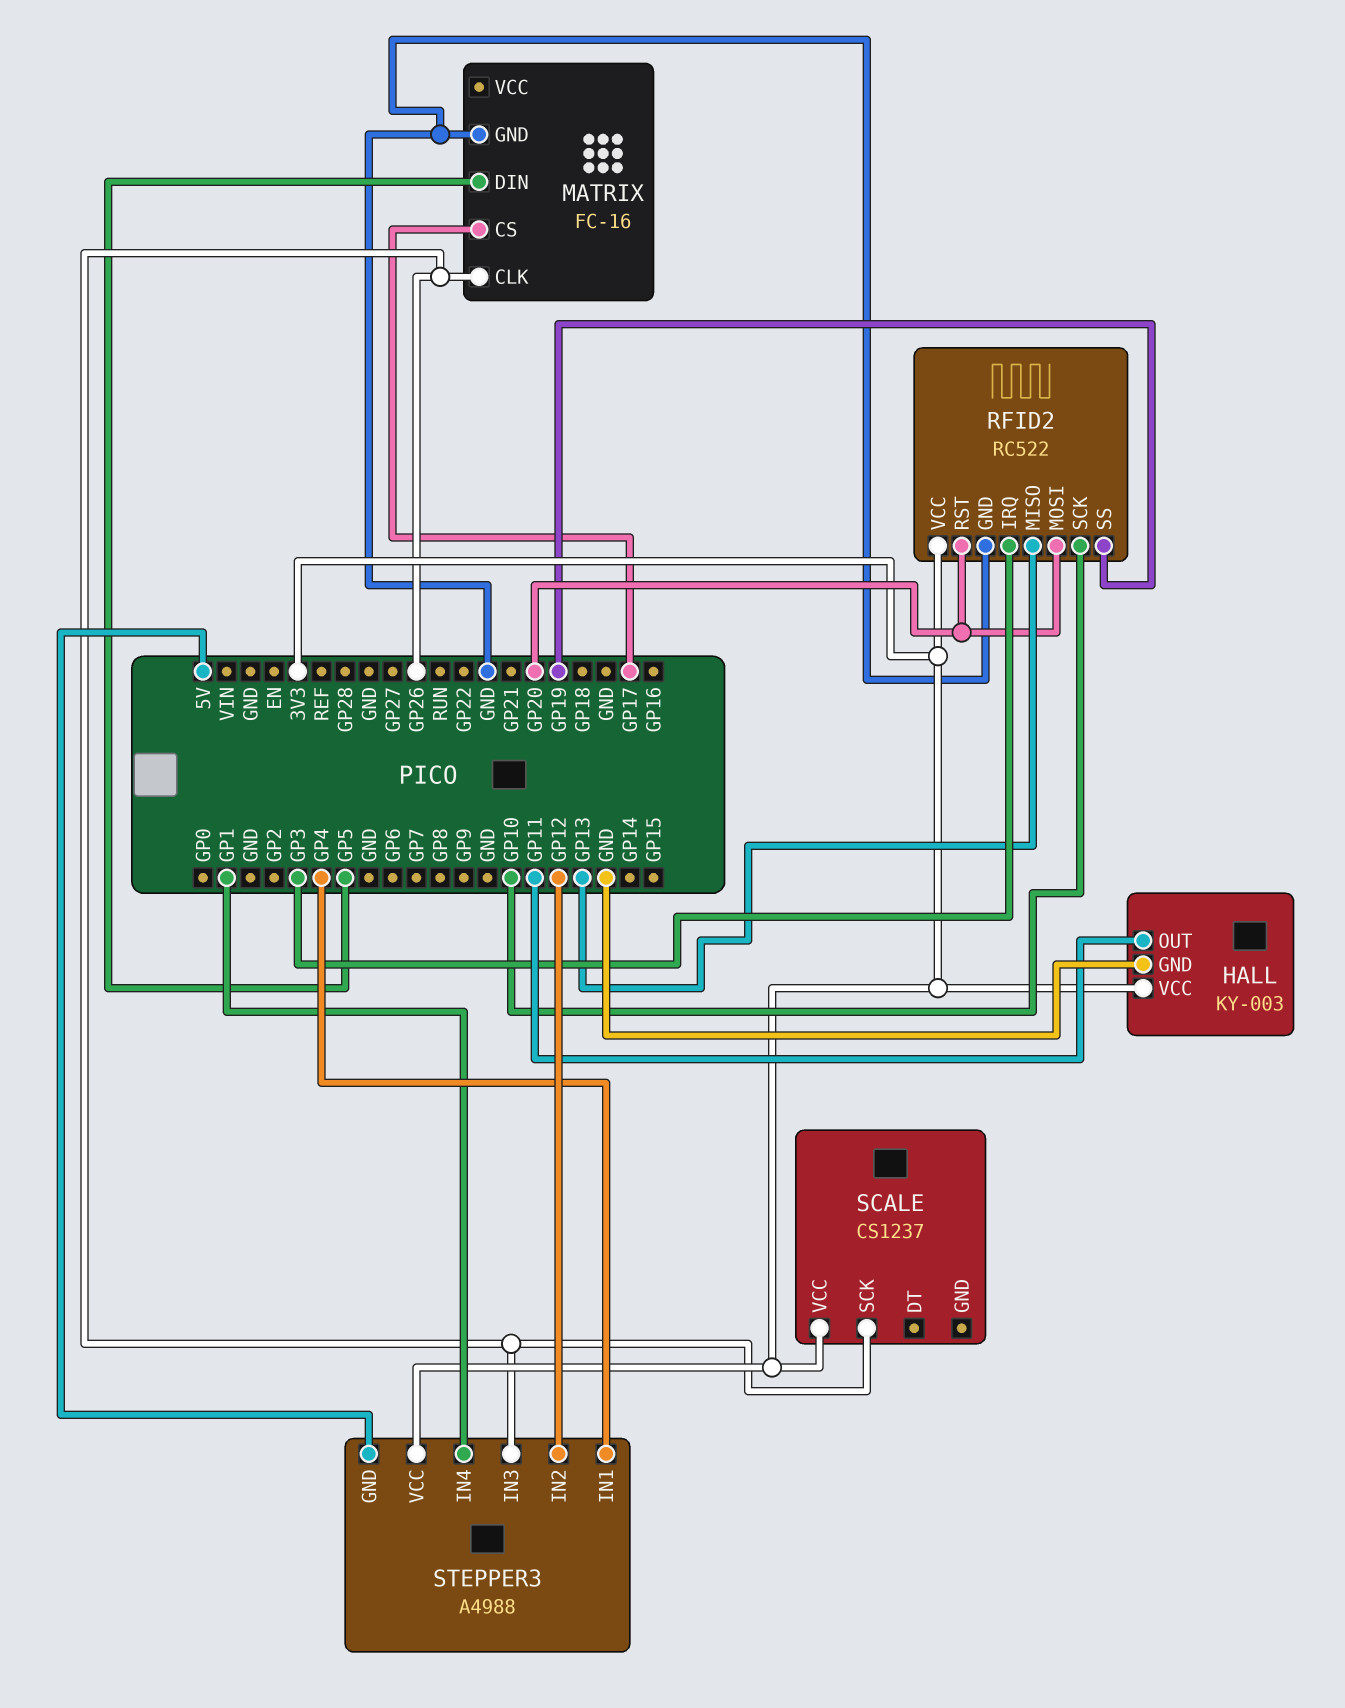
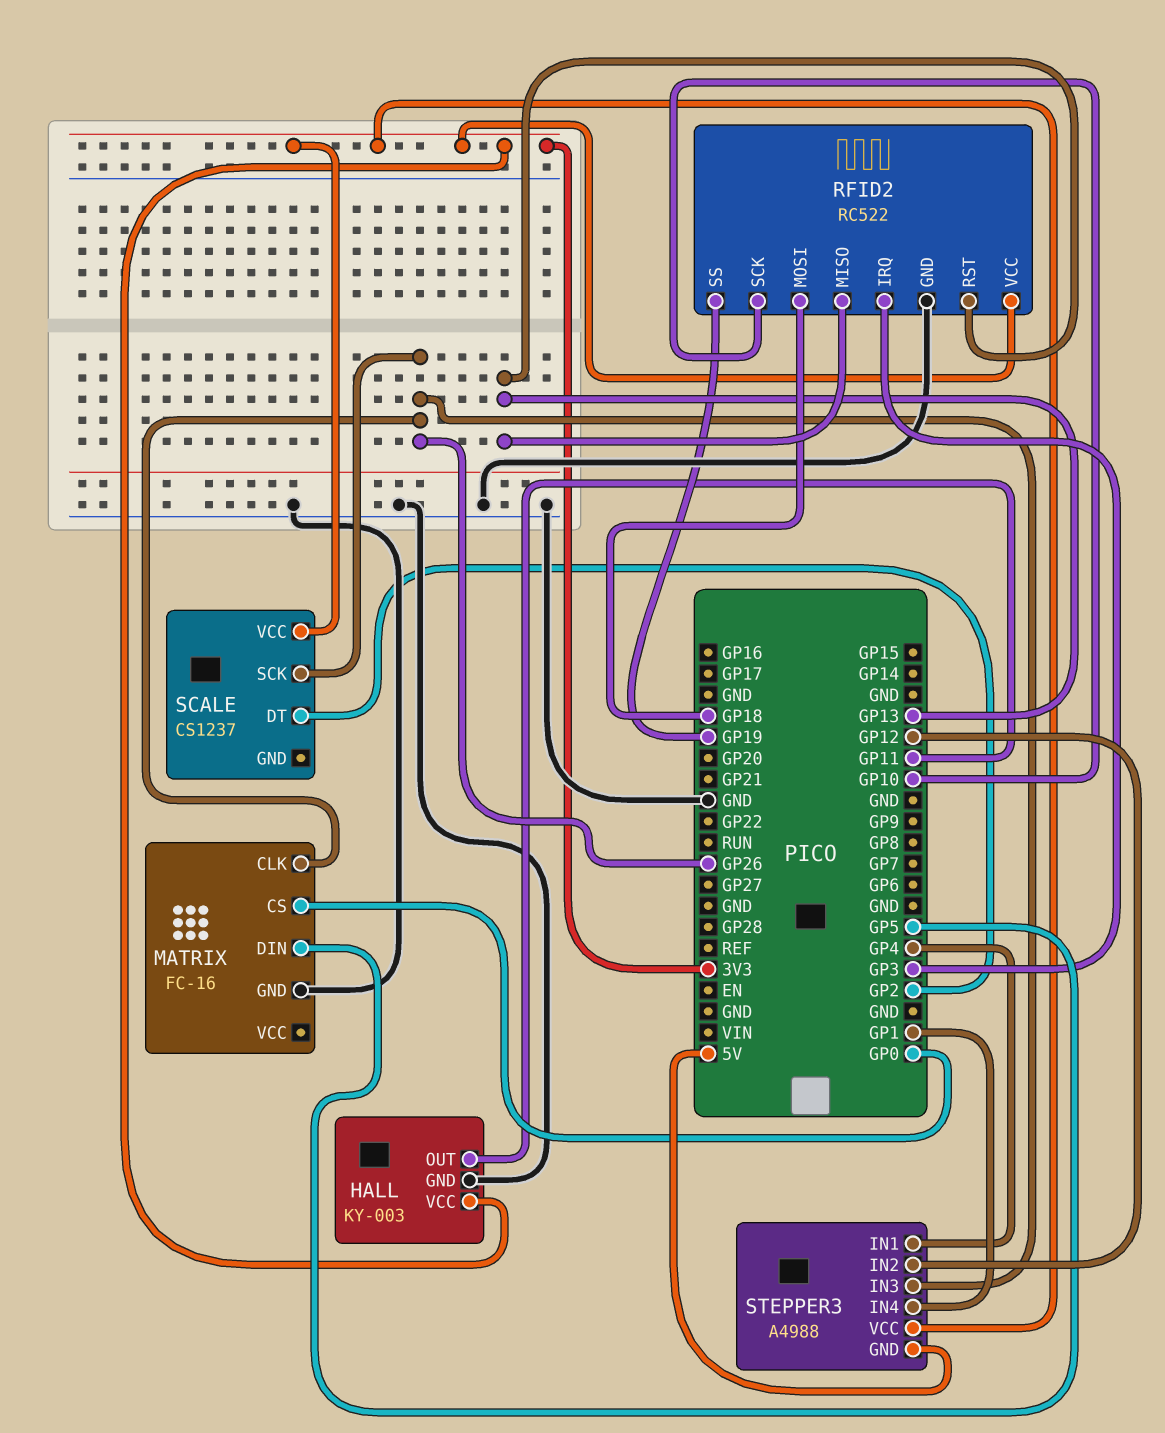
MATRIX pin CS: GP17 -> GP0
RFID2 pin MOSI: GP20 -> GP18
RFID2 pin RST: GP20 -> GP13
SCALE pin DT: none -> GP2

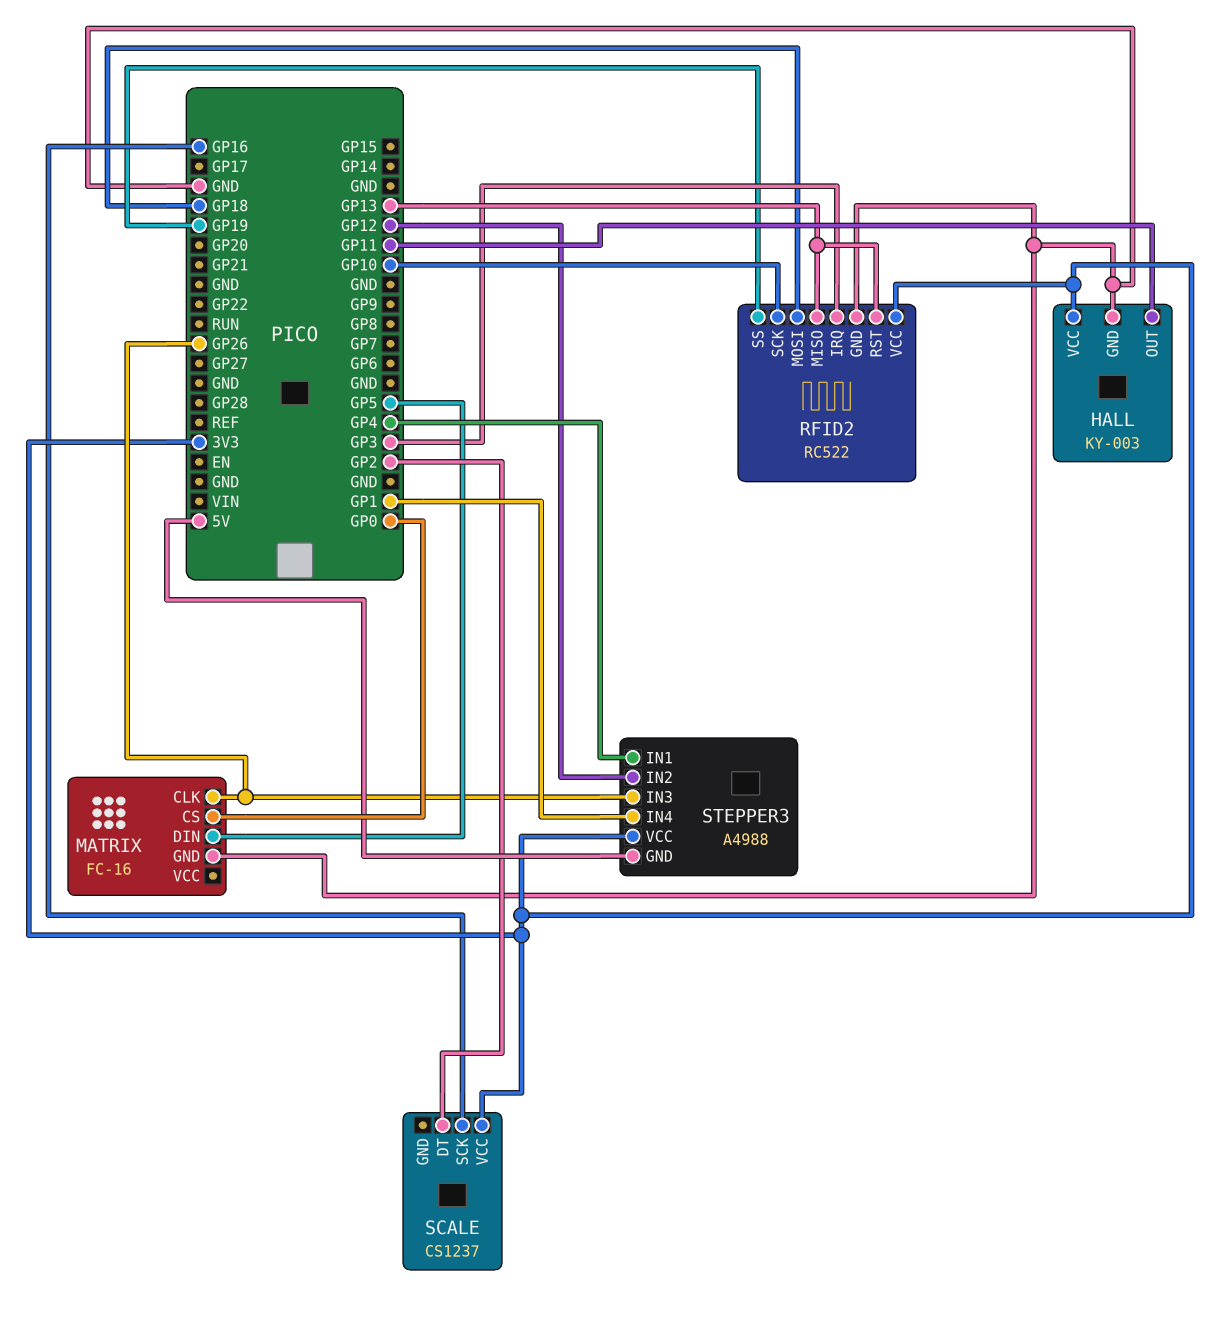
SCALE pin SCK: GP26 -> GP16

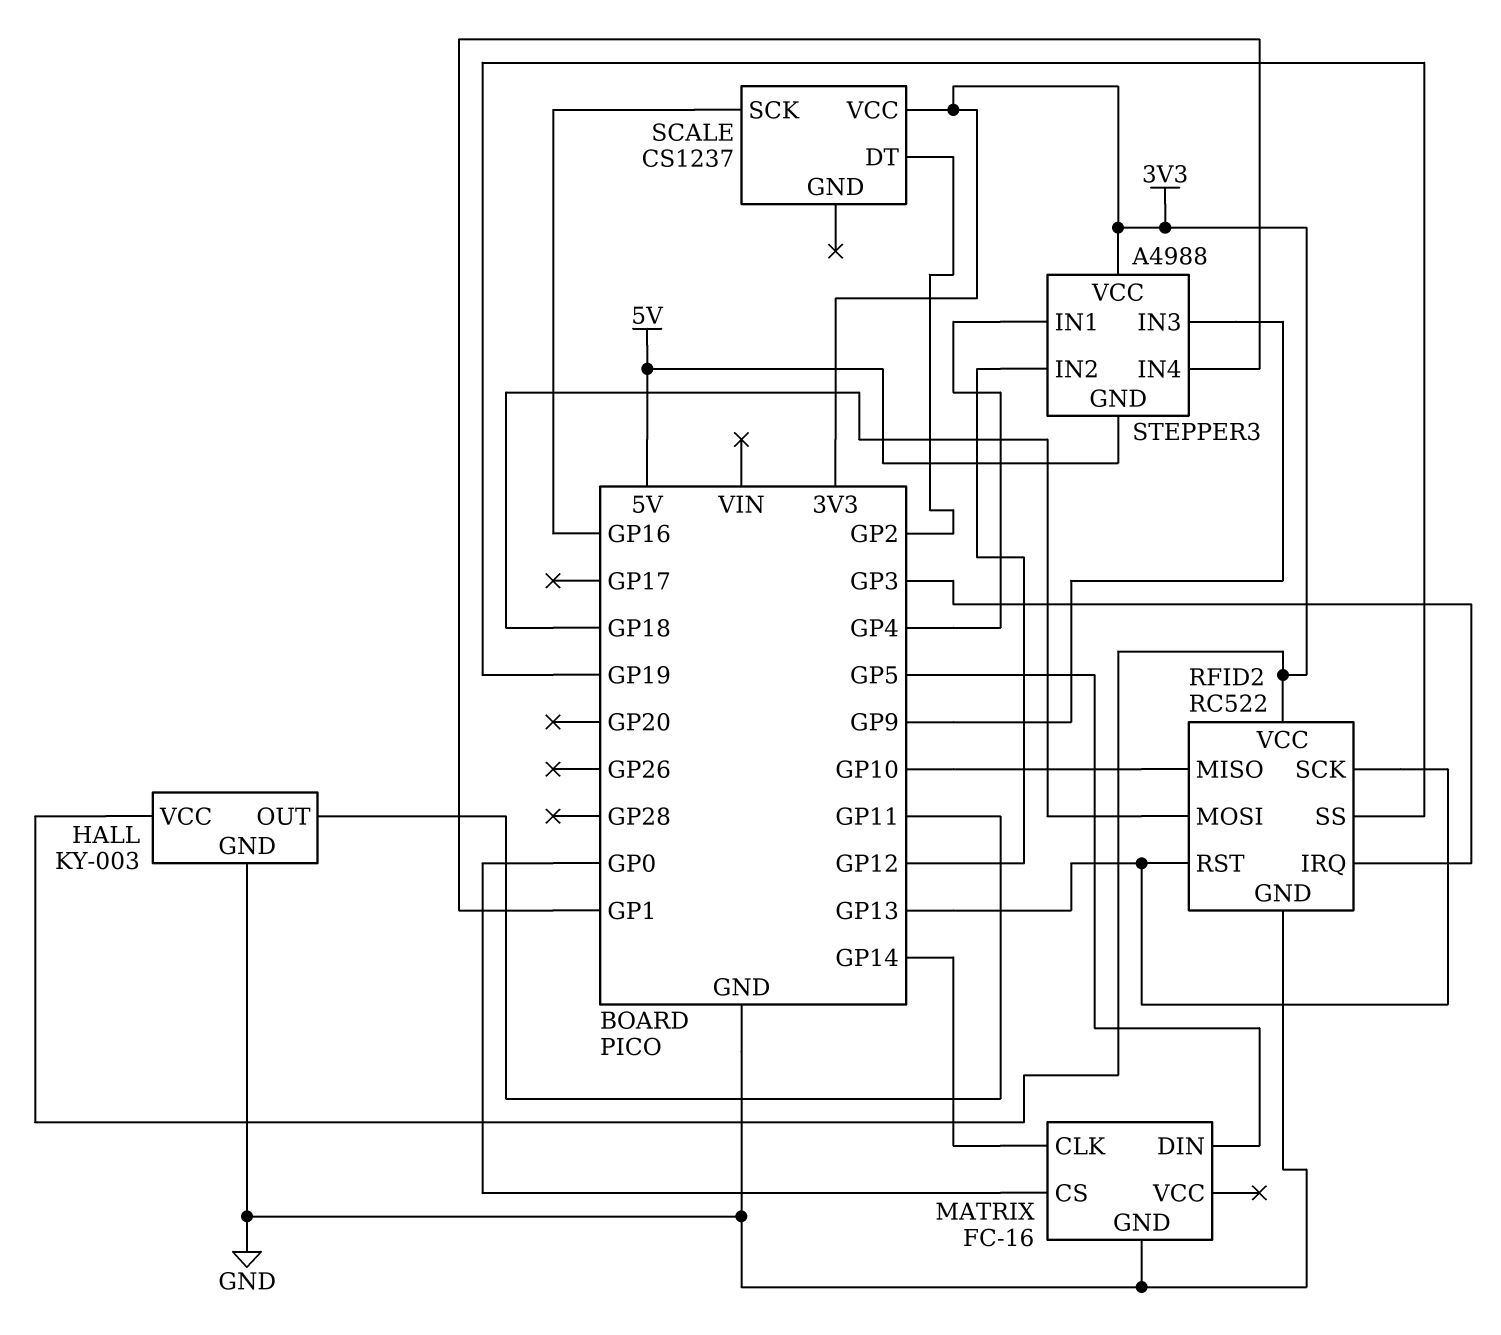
MATRIX pin CLK: GP26 -> GP14
RFID2 pin MISO: GP13 -> GP10
RFID2 pin SCK: GP10 -> GP13
STEPPER3 pin IN3: GP26 -> GP9

